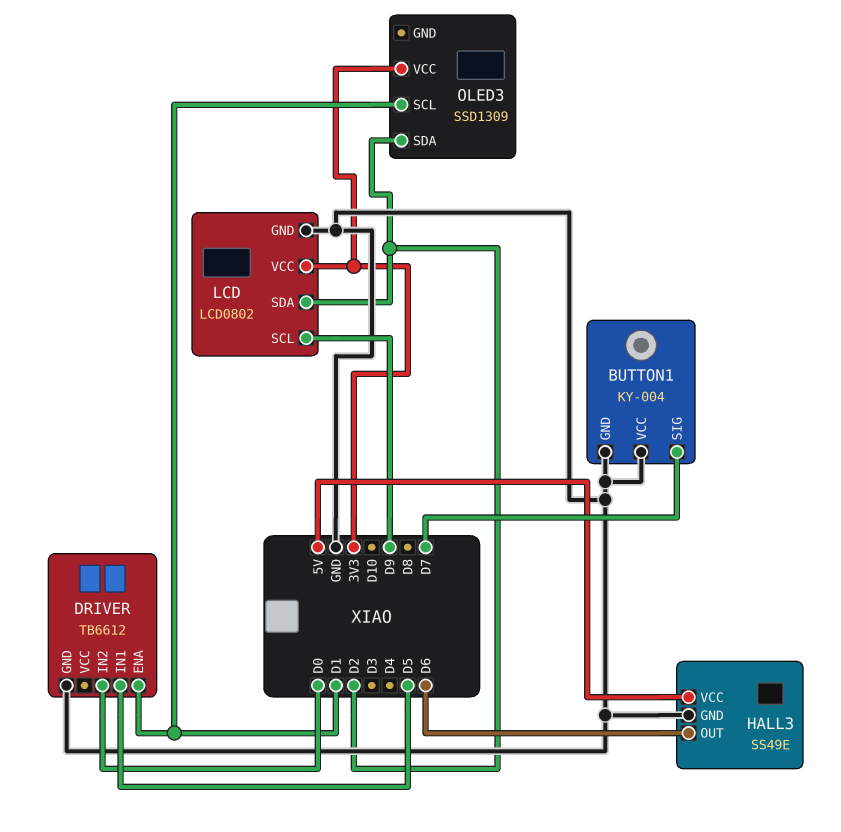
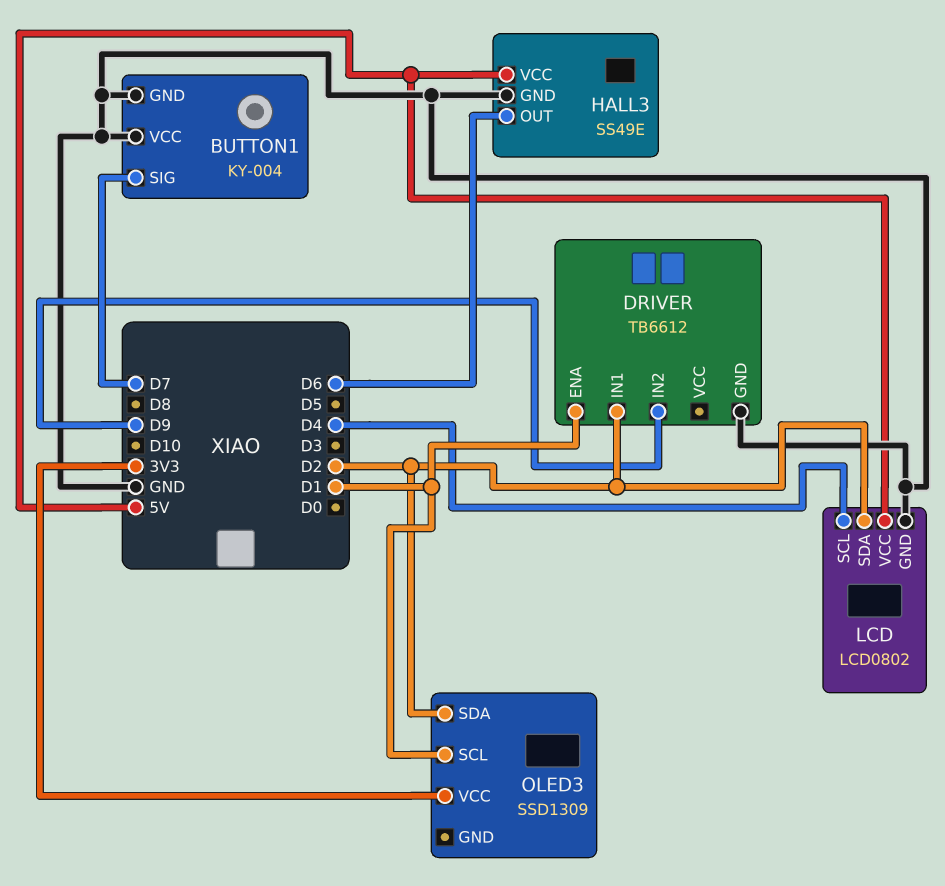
DRIVER pin IN1: D5 -> D2
DRIVER pin IN2: D0 -> D9
LCD pin SCL: D9 -> D4
LCD pin VCC: 3V3 -> 5V

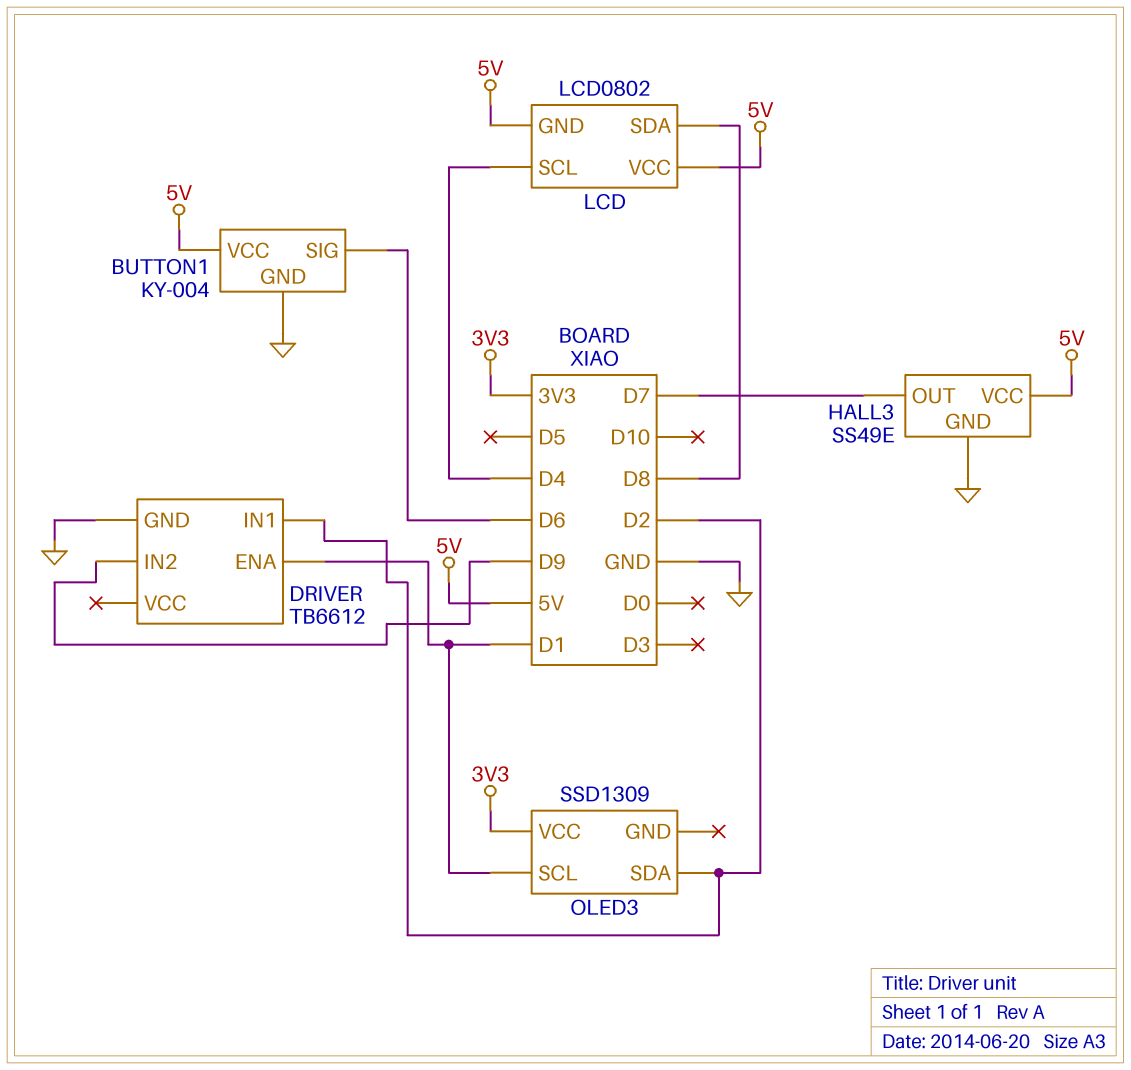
BUTTON1 pin SIG: D7 -> D6
BUTTON1 pin VCC: GND -> 5V
HALL3 pin OUT: D6 -> D7
LCD pin GND: GND -> 5V
LCD pin SDA: D2 -> D8

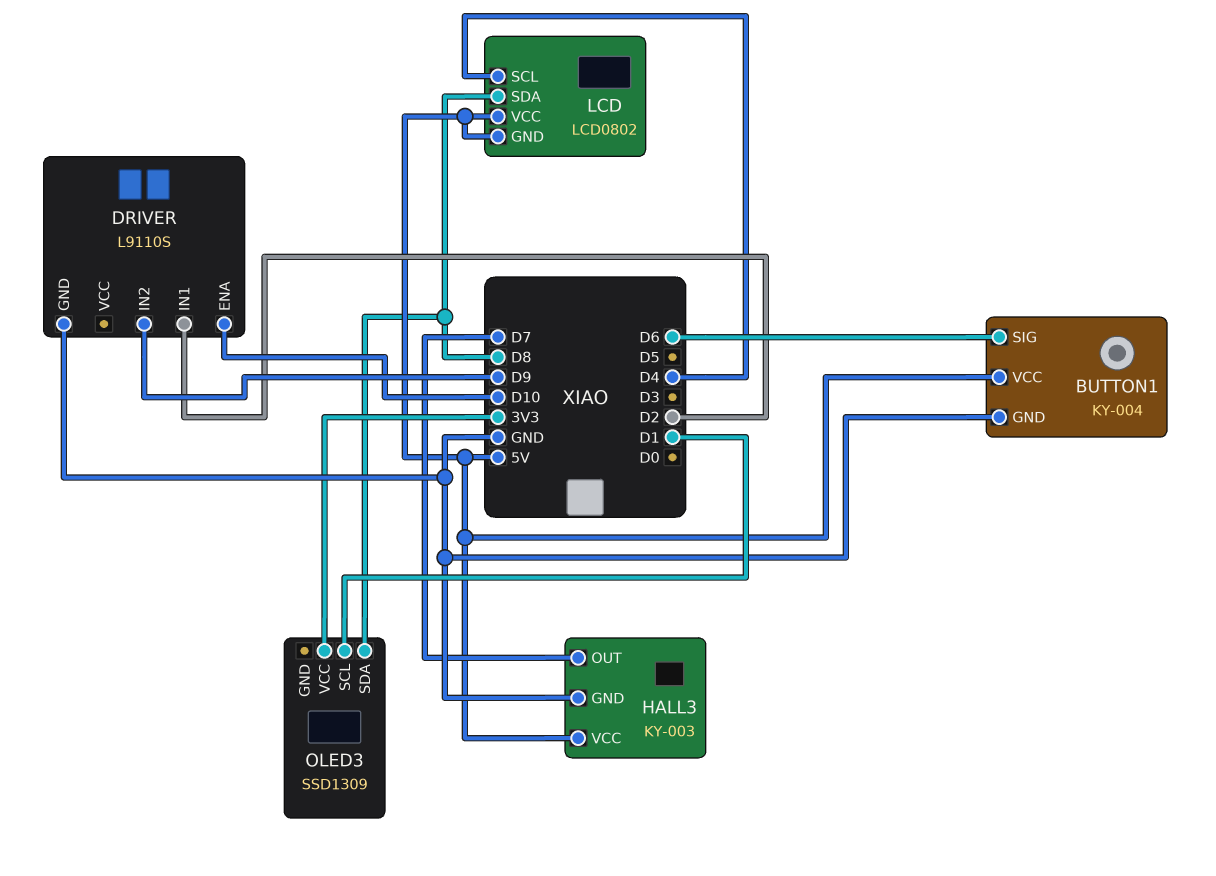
DRIVER: TB6612 -> L9110S
DRIVER pin ENA: D1 -> D10
HALL3: SS49E -> KY-003
OLED3 pin SDA: D2 -> D8

